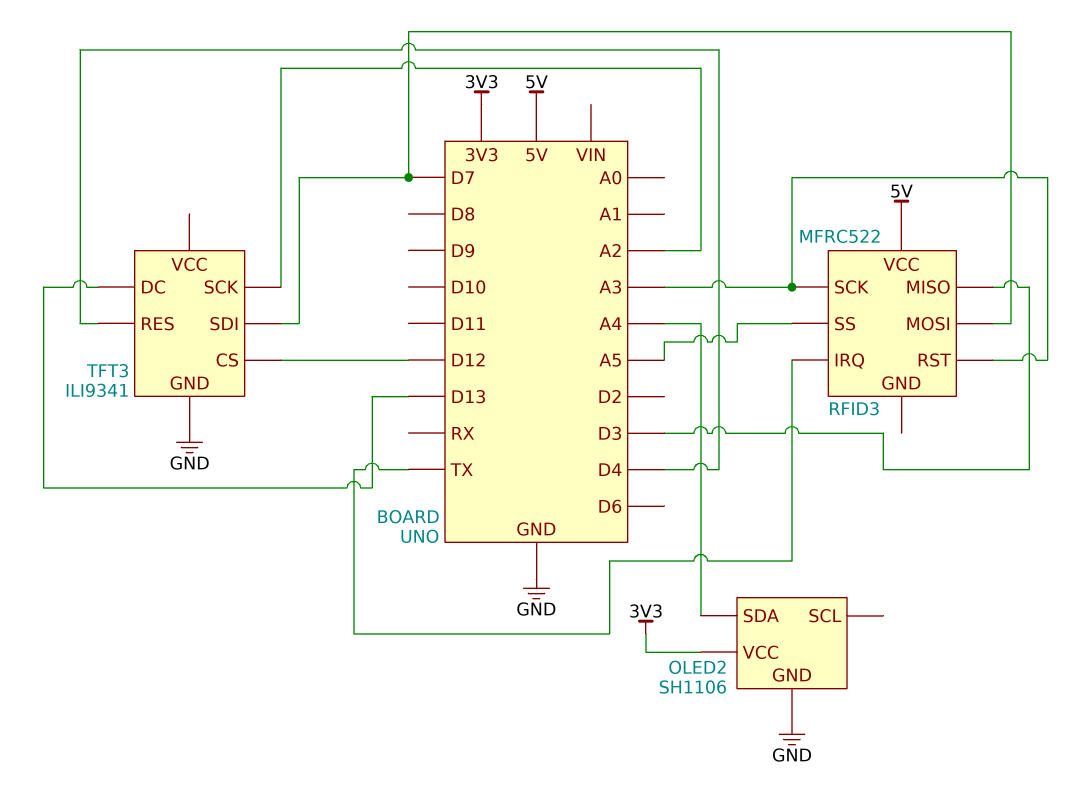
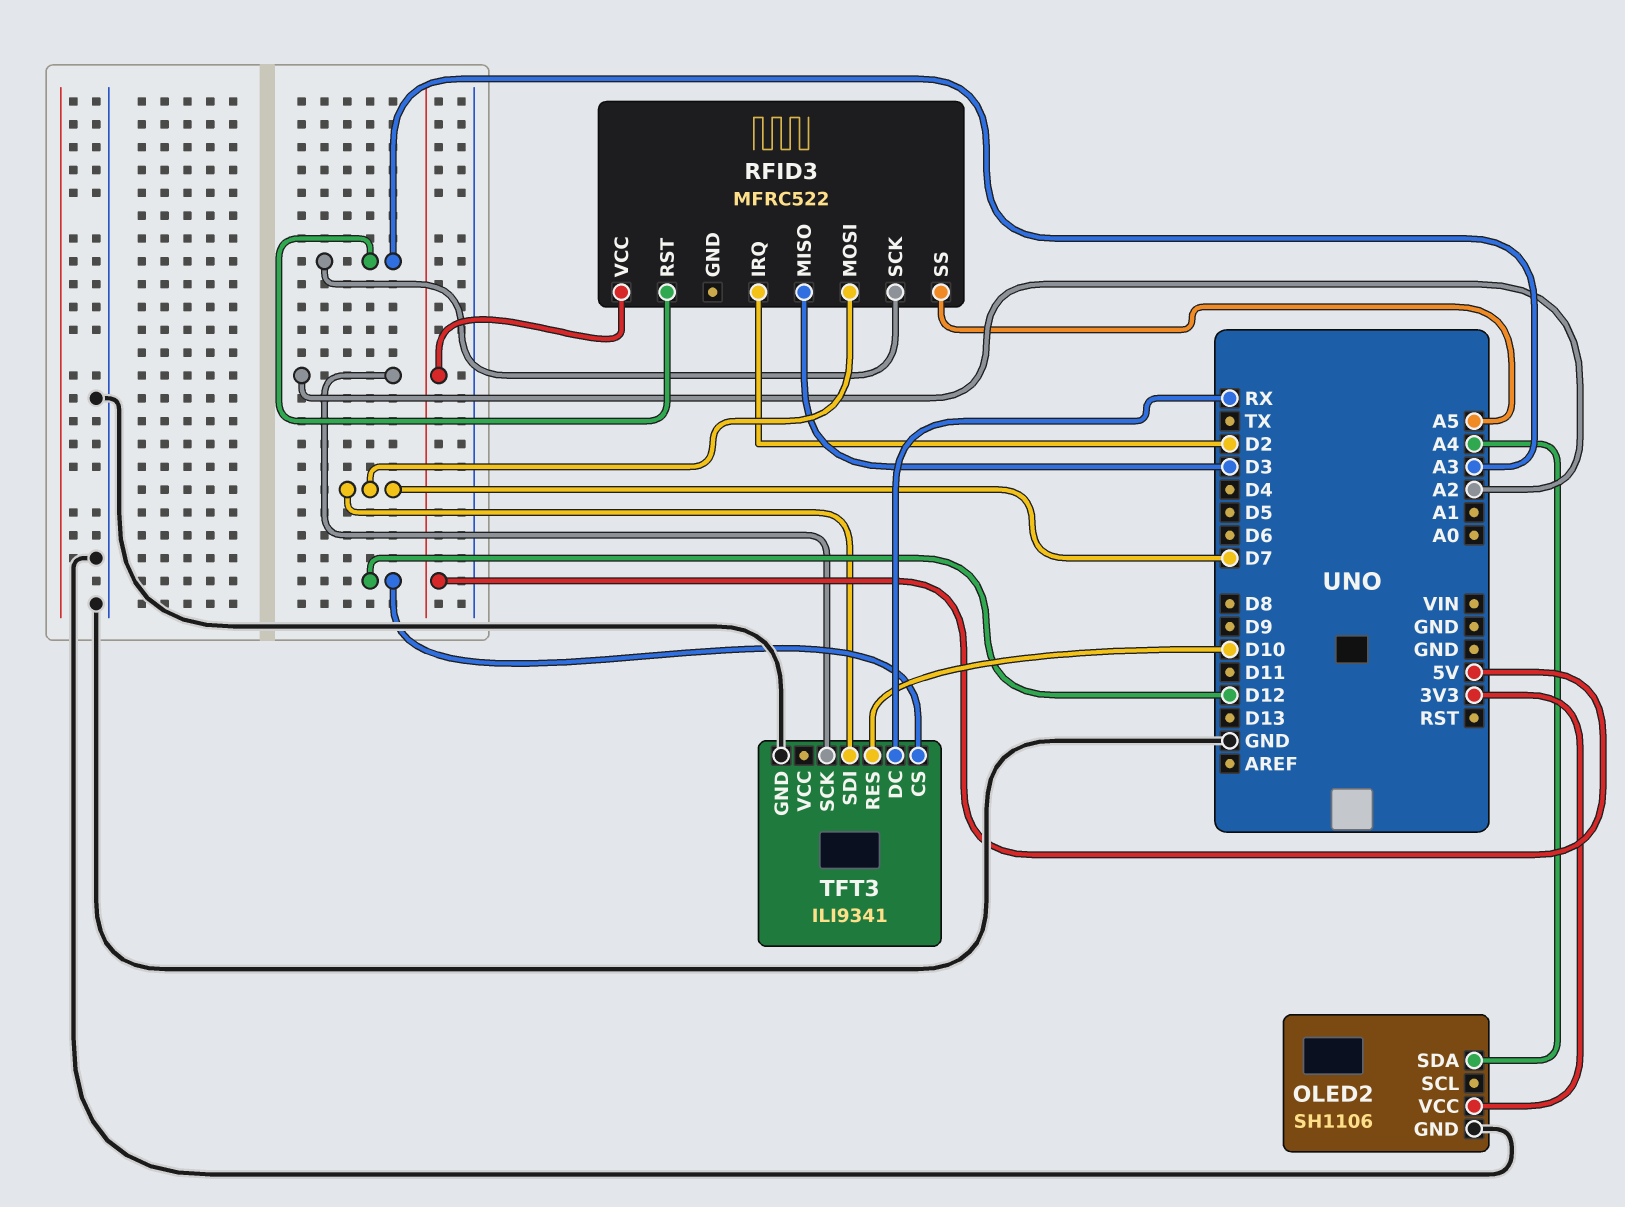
RFID3 pin IRQ: TX -> D2
TFT3 pin DC: D13 -> RX
TFT3 pin RES: D4 -> D10

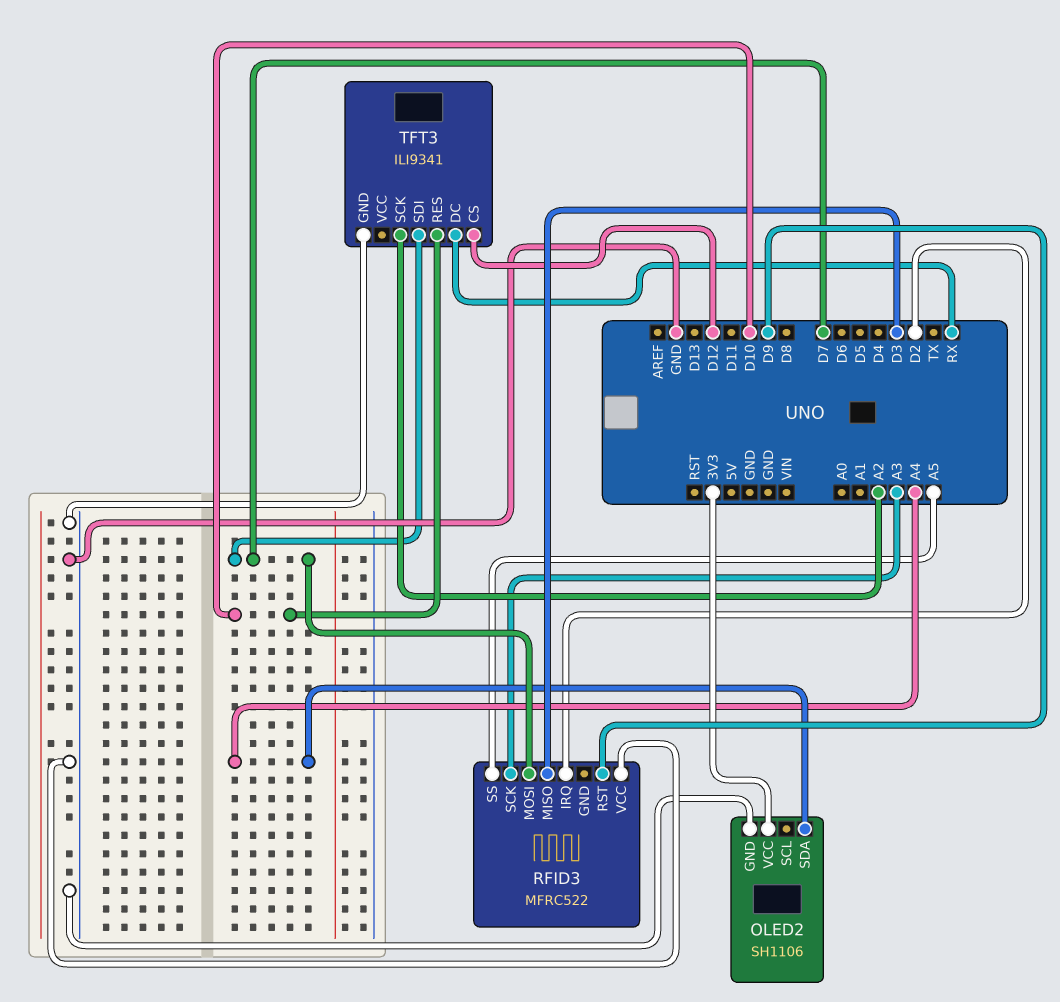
RFID3 pin RST: A3 -> D9
RFID3 pin VCC: 5V -> GND

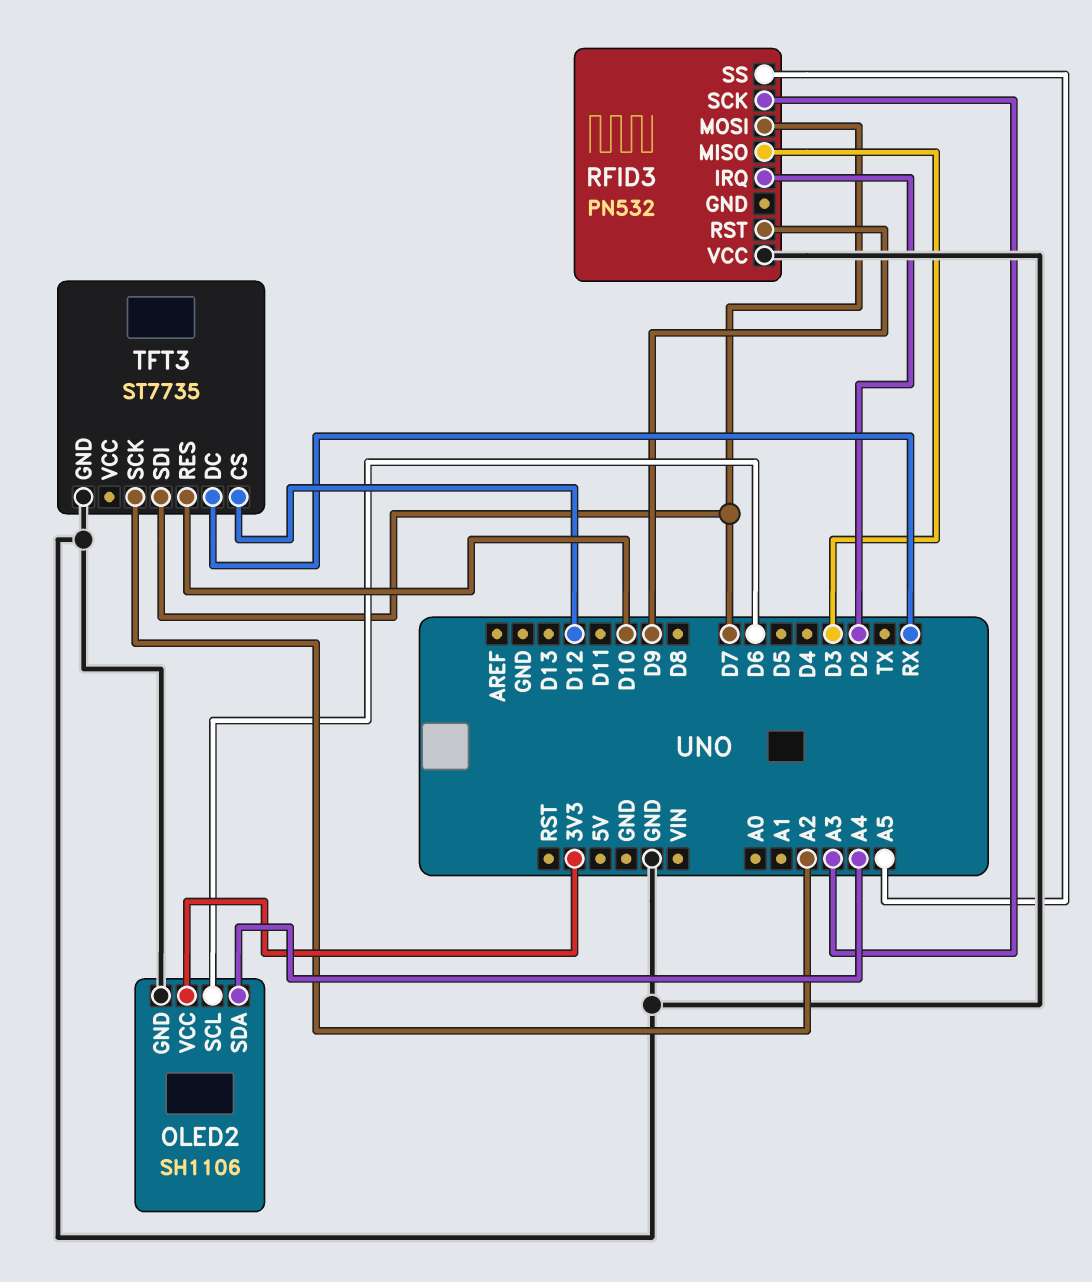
OLED2 pin SCL: none -> D6
RFID3: MFRC522 -> PN532
TFT3: ILI9341 -> ST7735

